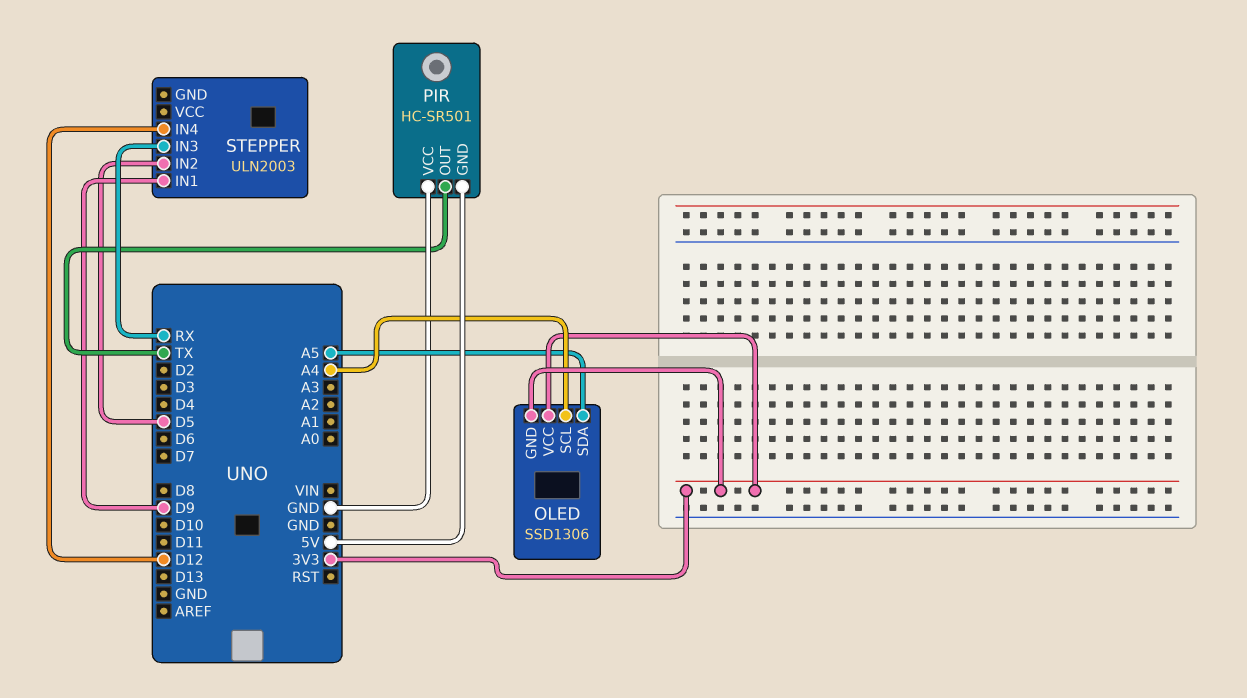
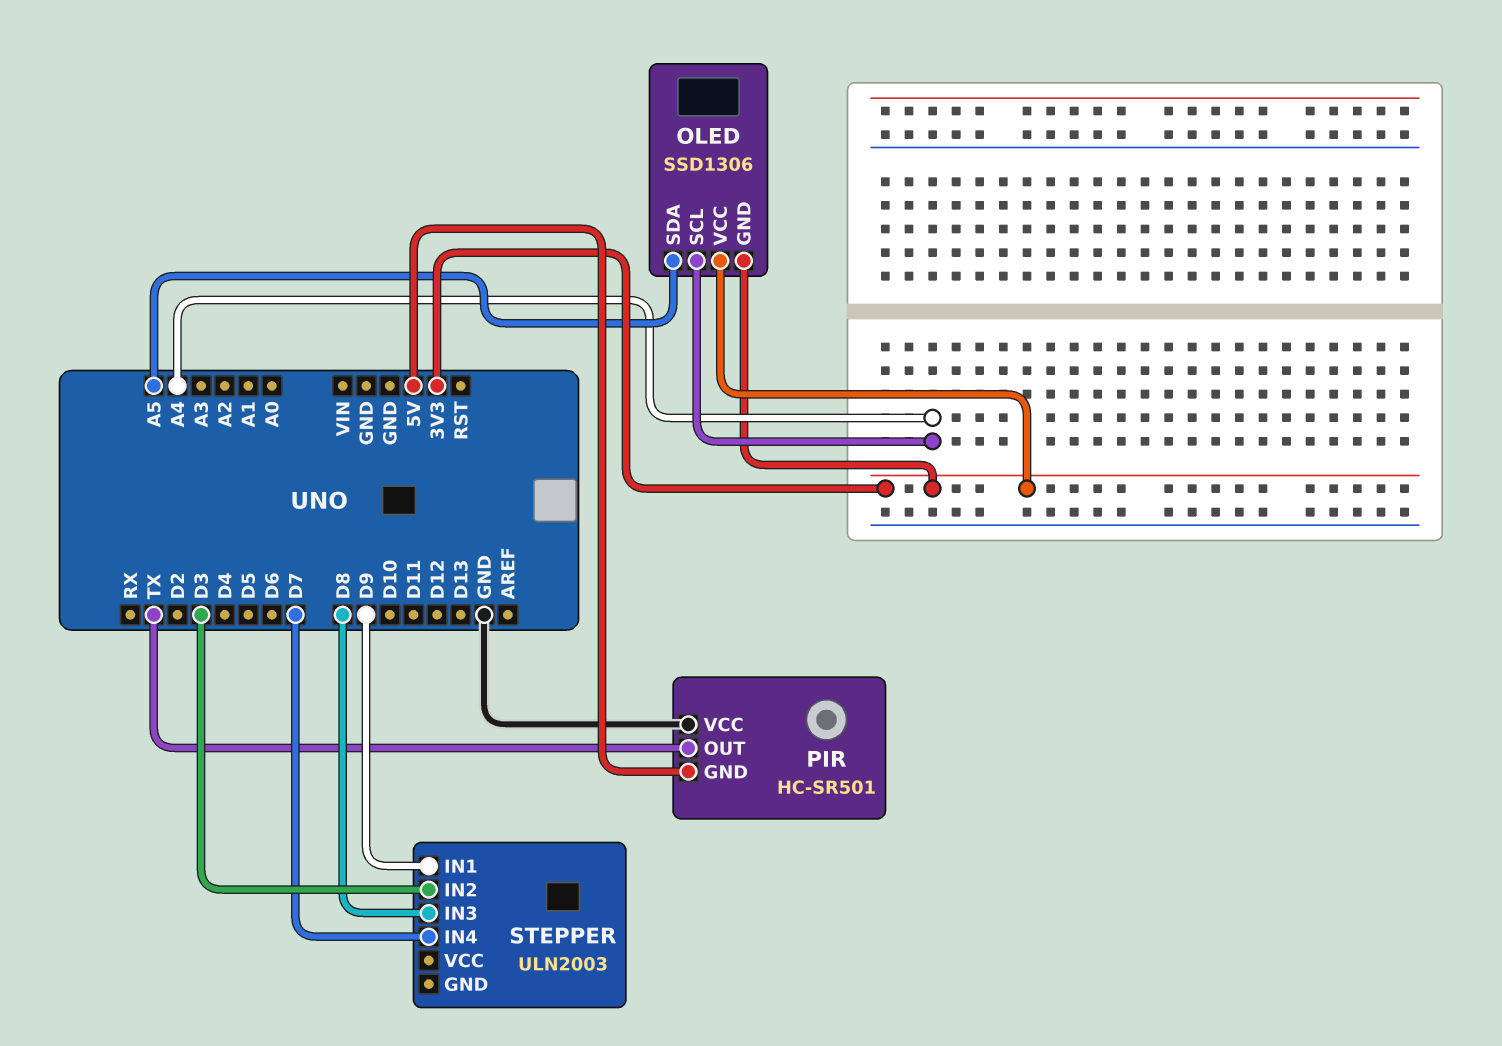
STEPPER pin IN2: D5 -> D3
STEPPER pin IN3: RX -> D8
STEPPER pin IN4: D12 -> D7

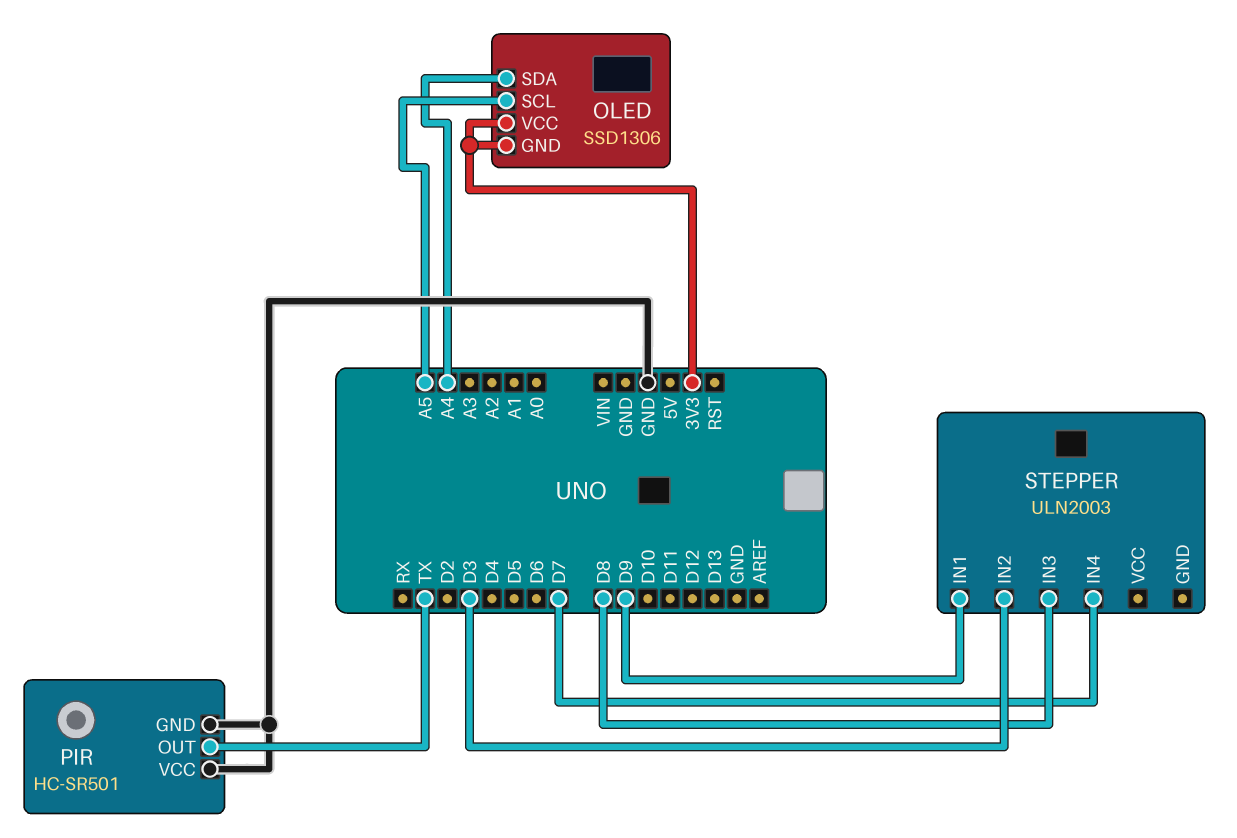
OLED pin SCL: A4 -> A5
OLED pin SDA: A5 -> A4
PIR pin GND: 5V -> GND

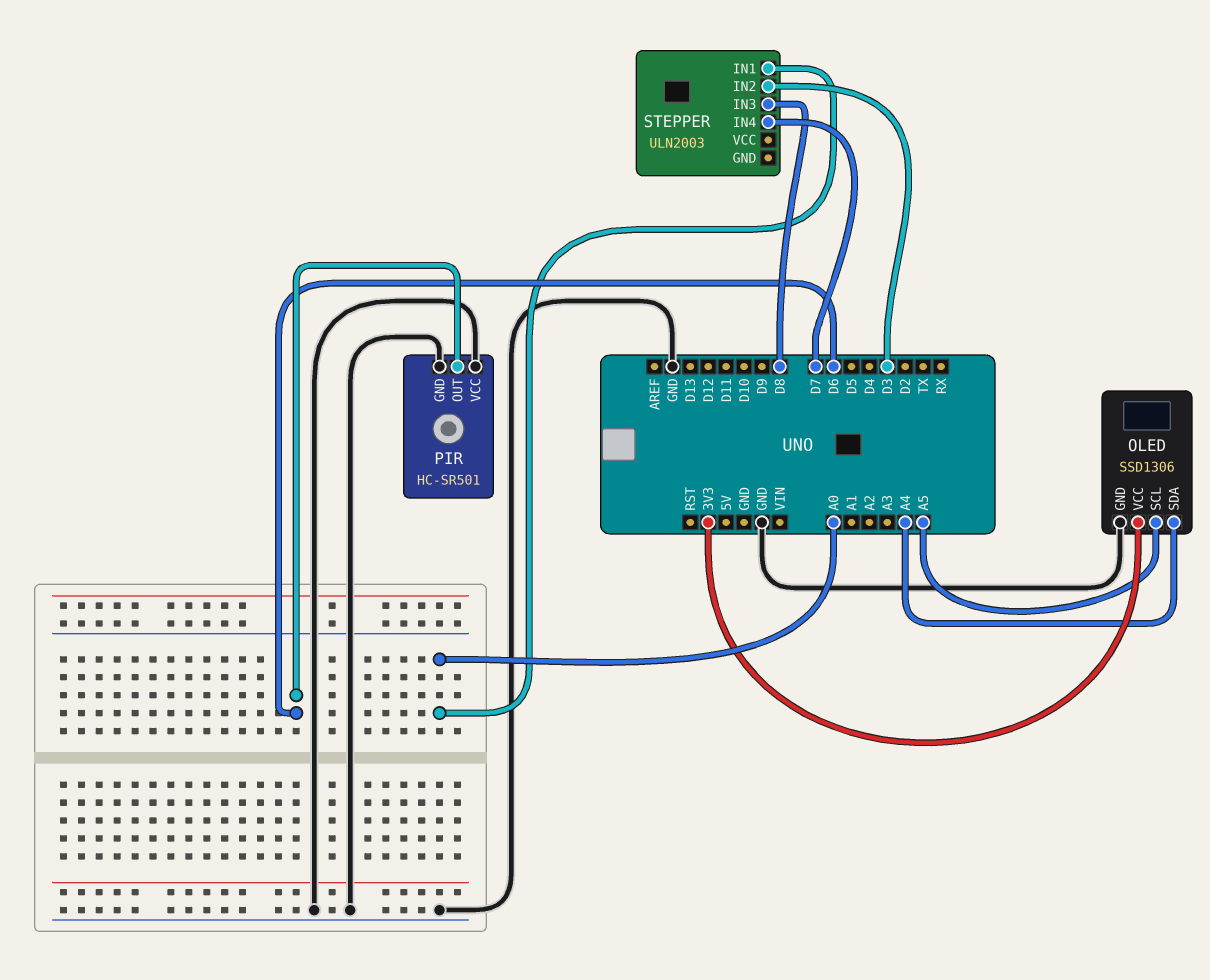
OLED pin GND: 3V3 -> GND
PIR pin OUT: TX -> D6
STEPPER pin IN1: D9 -> A0

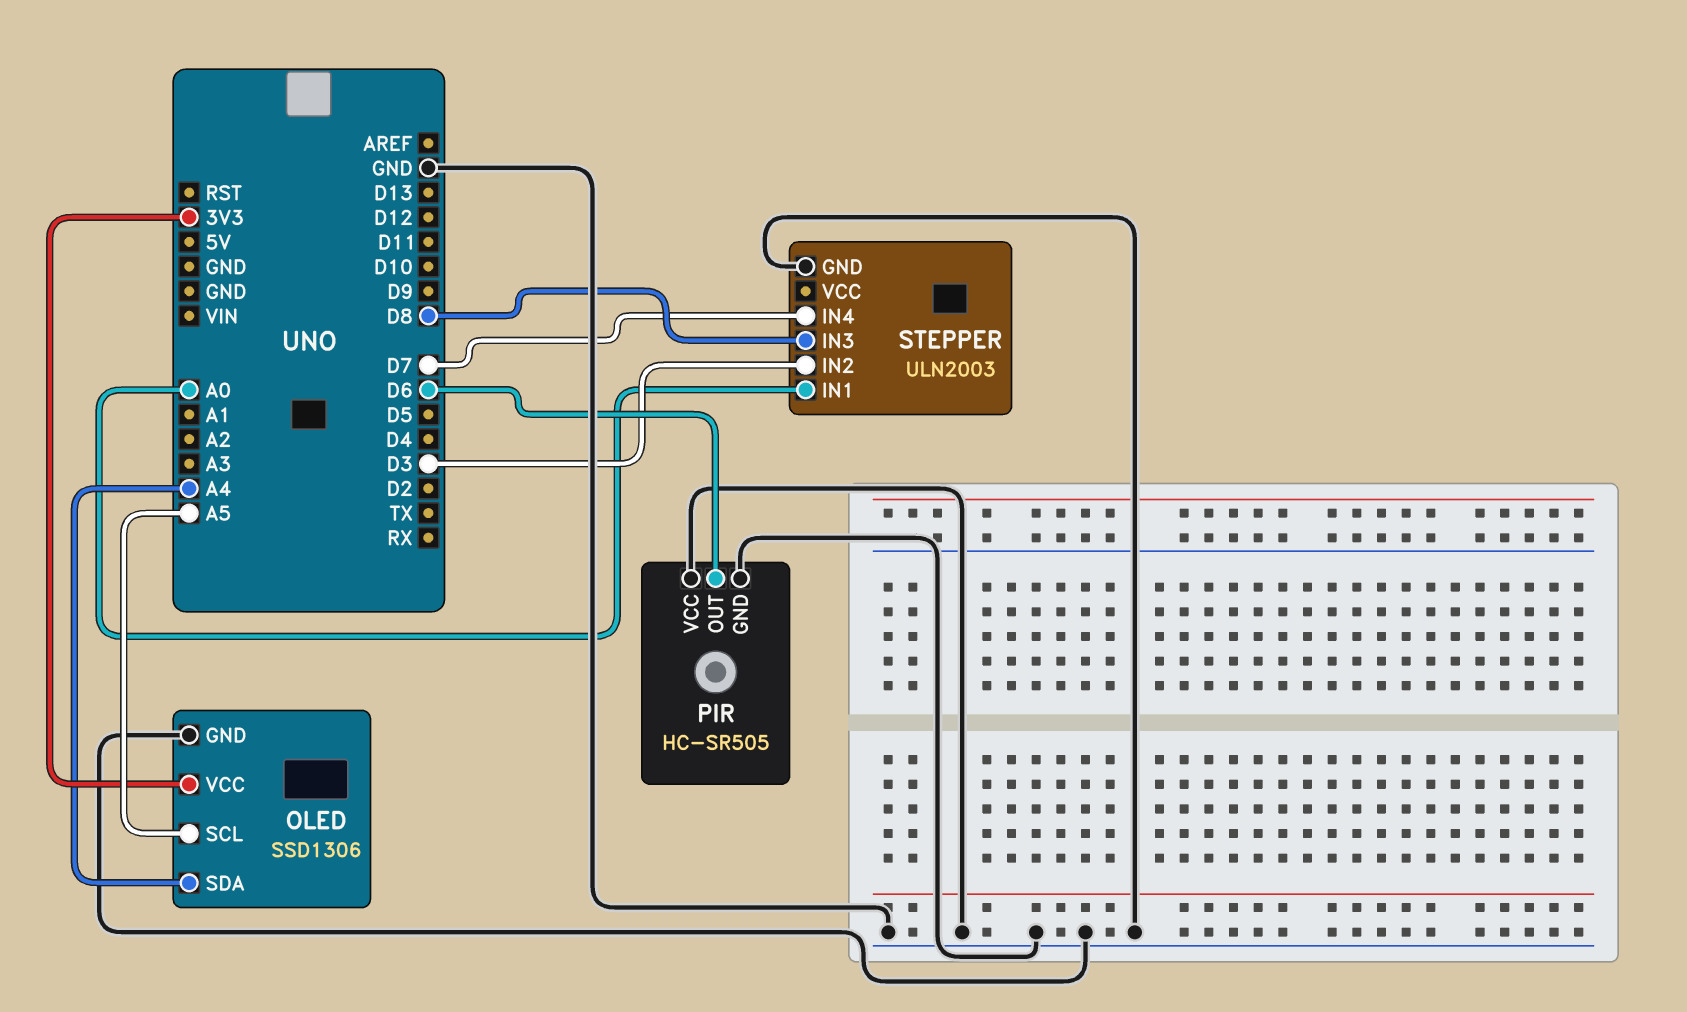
PIR: HC-SR501 -> HC-SR505
STEPPER pin GND: none -> GND

